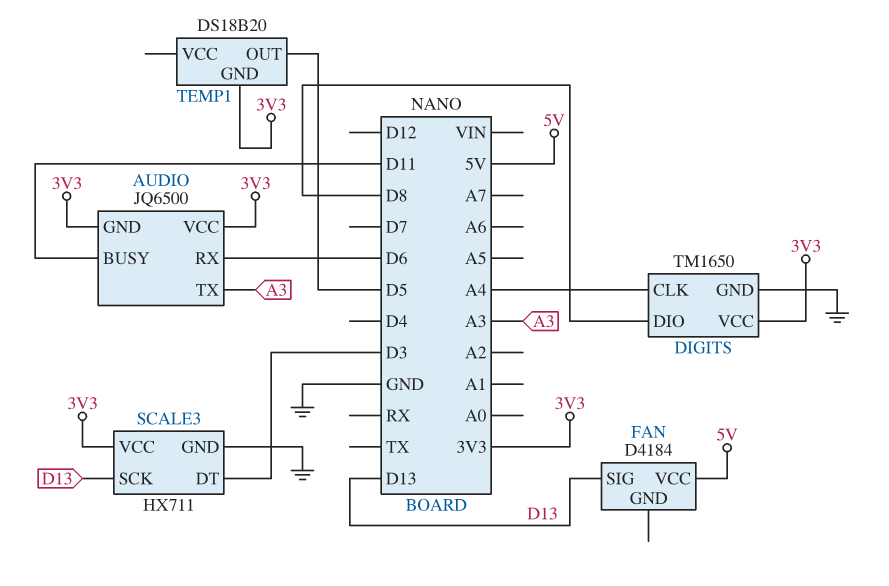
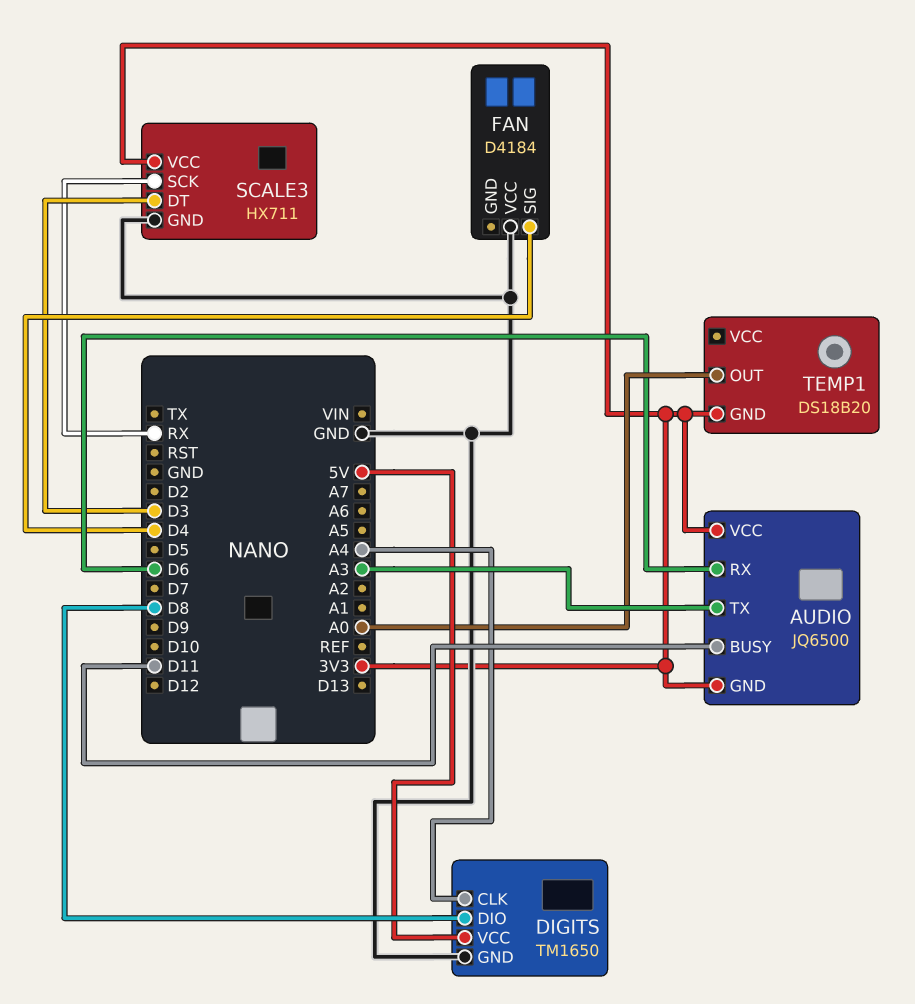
DIGITS pin VCC: 3V3 -> 5V
FAN pin SIG: D13 -> D4
FAN pin VCC: 5V -> GND
SCALE3 pin SCK: D13 -> RX
TEMP1 pin OUT: D5 -> A0

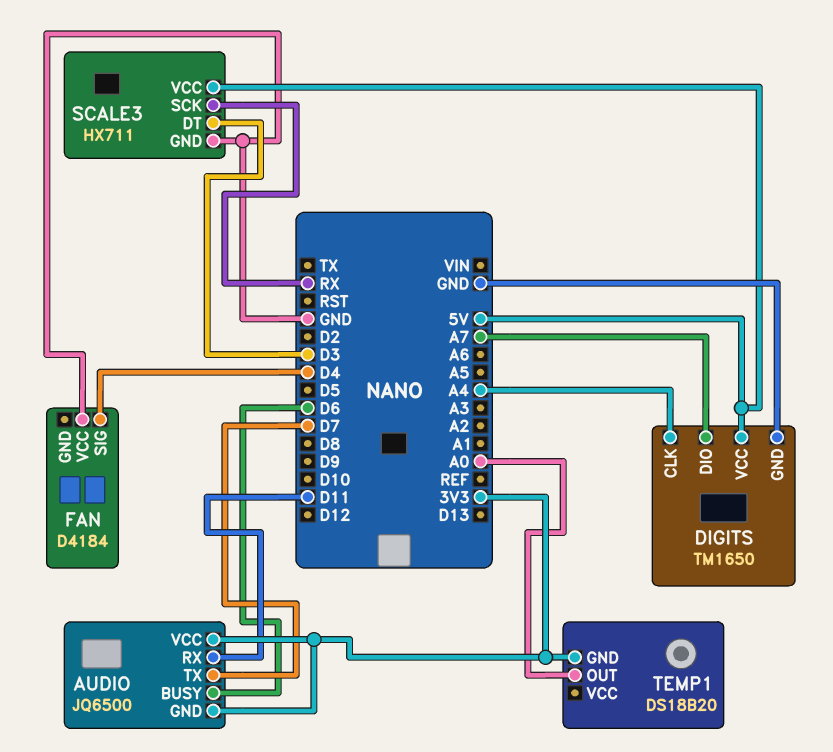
AUDIO pin BUSY: D11 -> D6
AUDIO pin RX: D6 -> D11
AUDIO pin TX: A3 -> D7
DIGITS pin DIO: D8 -> A7
SCALE3 pin VCC: 3V3 -> 5V

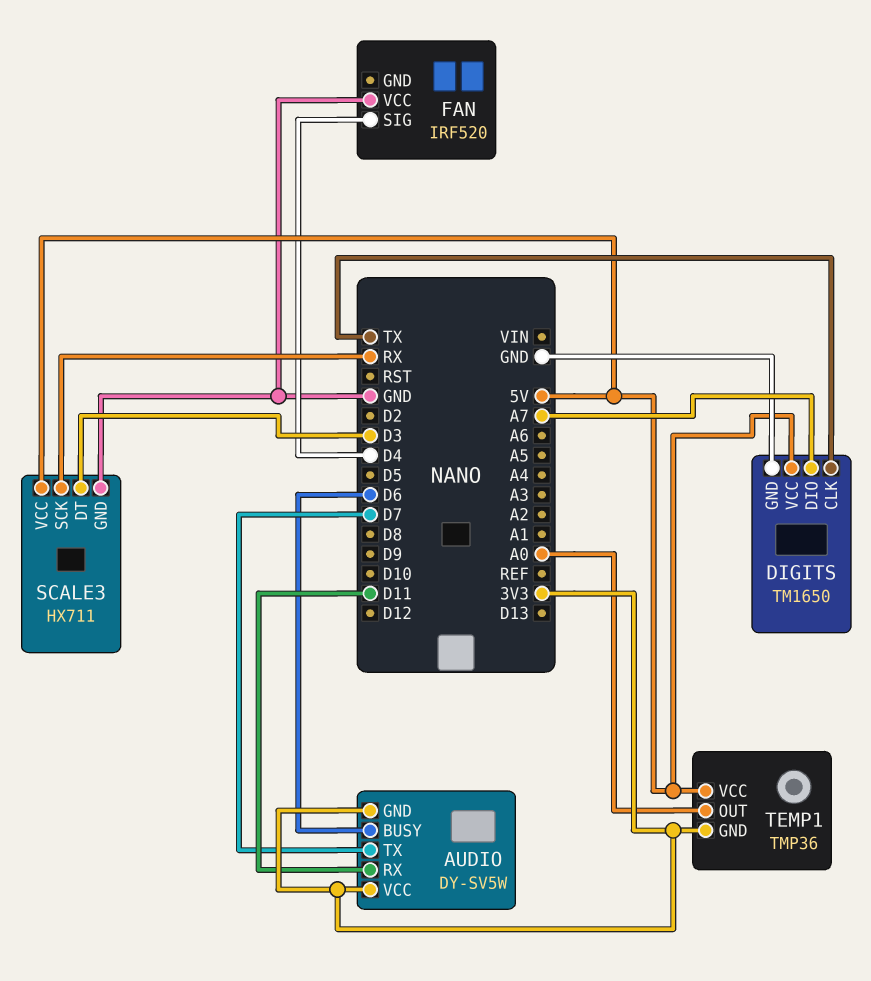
AUDIO: JQ6500 -> DY-SV5W
DIGITS pin CLK: A4 -> TX
FAN: D4184 -> IRF520
TEMP1: DS18B20 -> TMP36
TEMP1 pin VCC: none -> 5V

